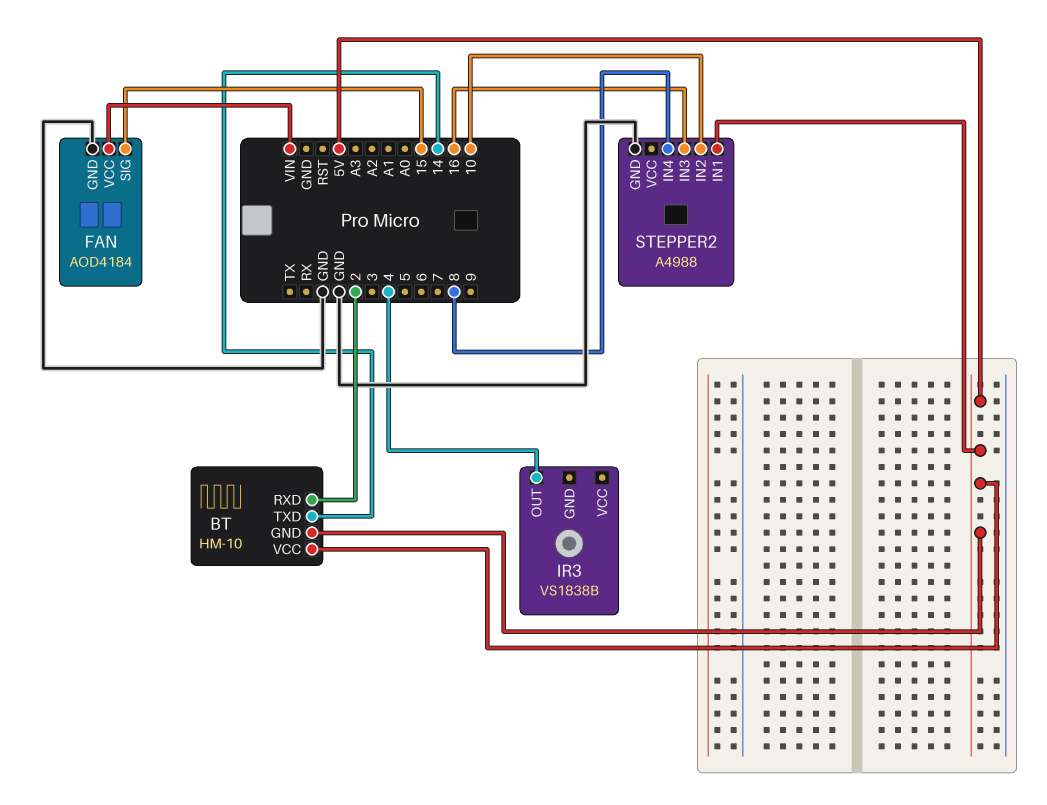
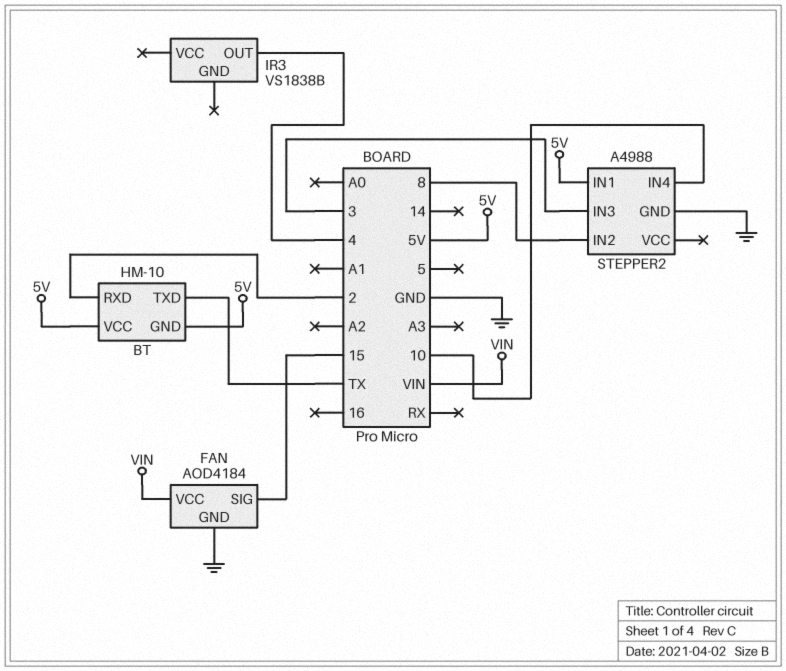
BT pin TXD: 14 -> TX
STEPPER2 pin IN2: 10 -> 8
STEPPER2 pin IN3: 16 -> 3
STEPPER2 pin IN4: 8 -> 10

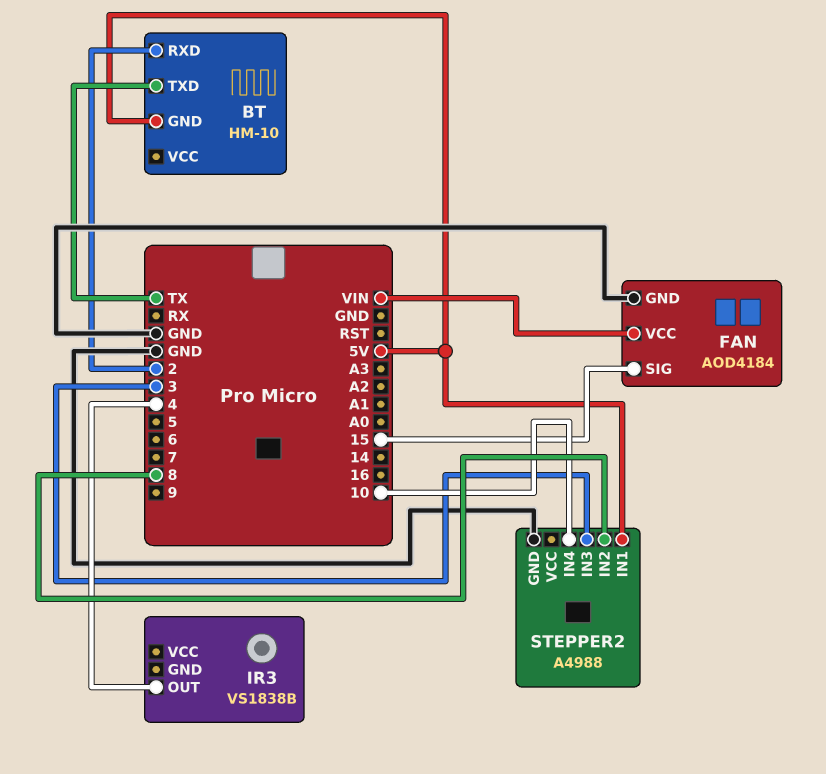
BT pin VCC: 5V -> none

